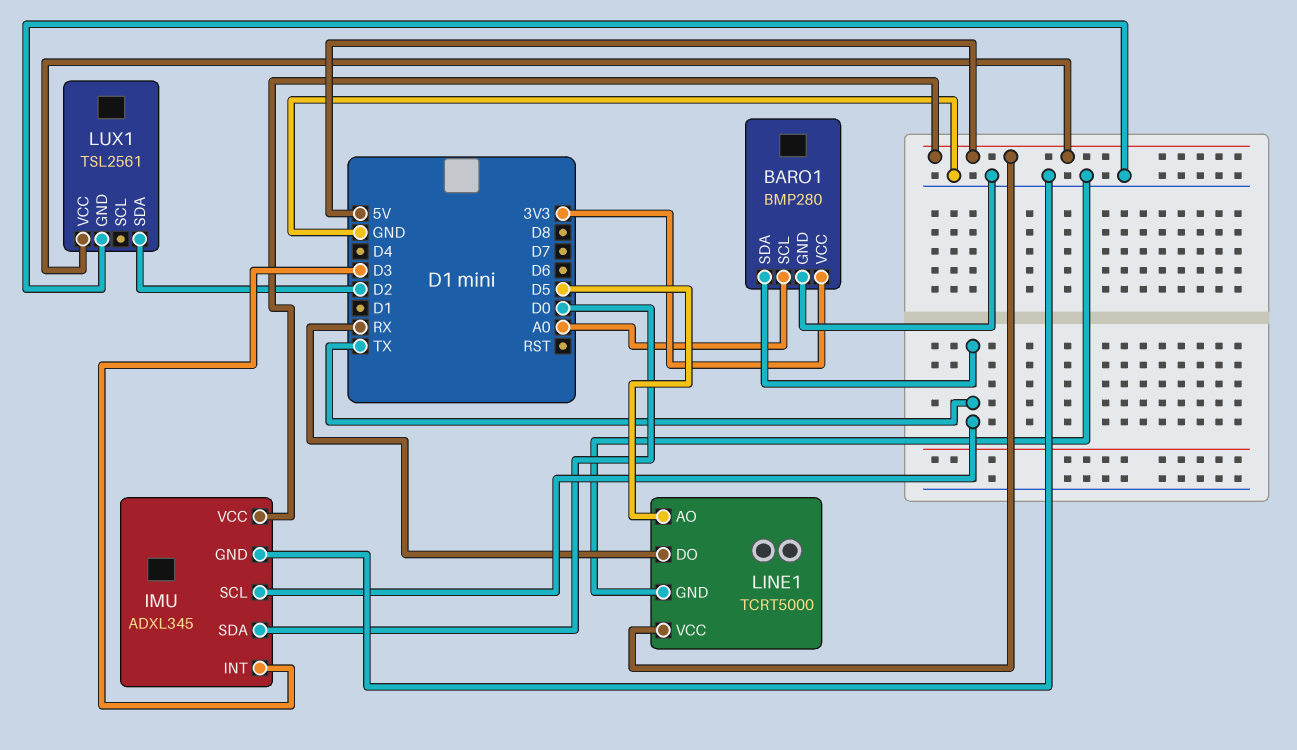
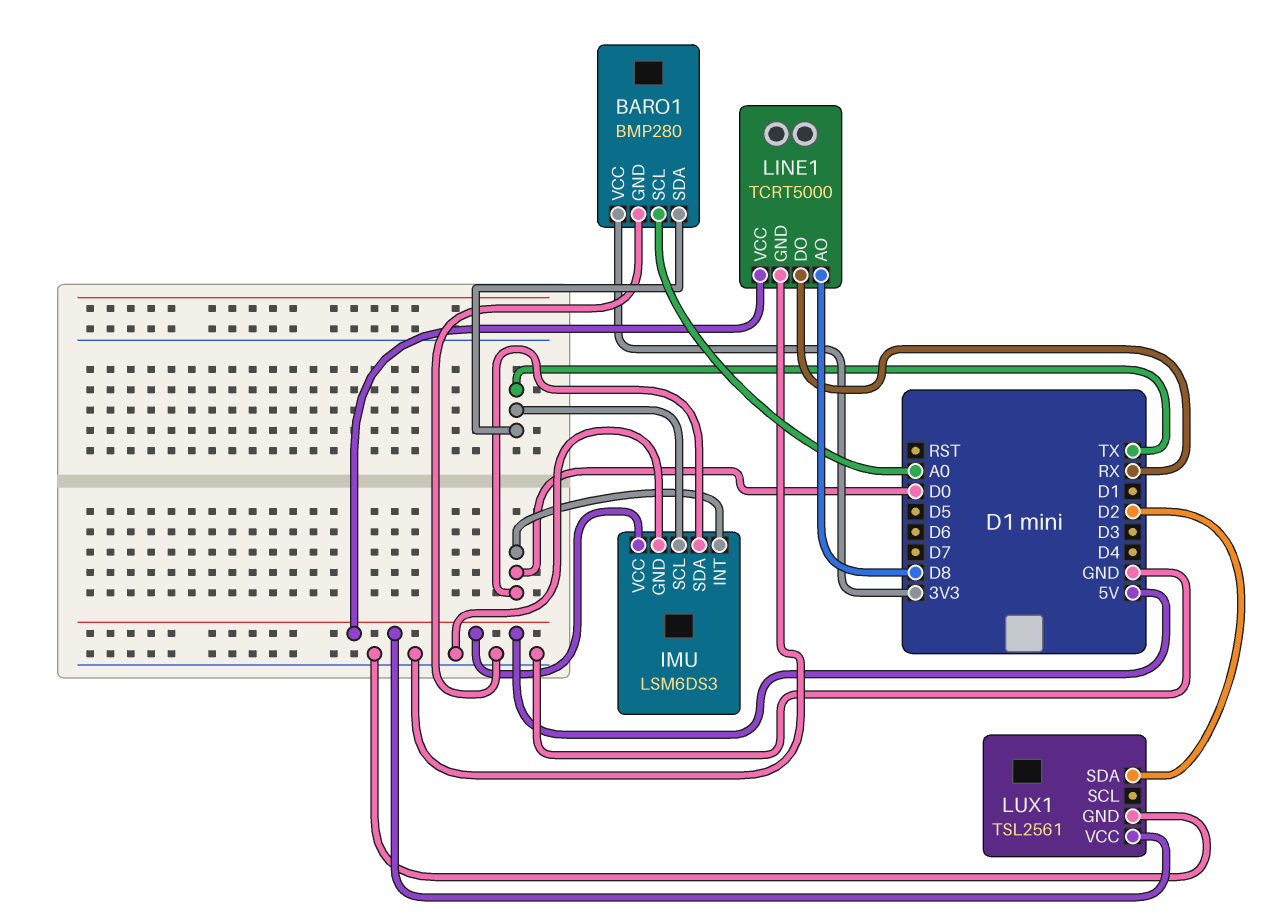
IMU: ADXL345 -> LSM6DS3
IMU pin INT: D3 -> D0
LINE1 pin AO: D5 -> D8

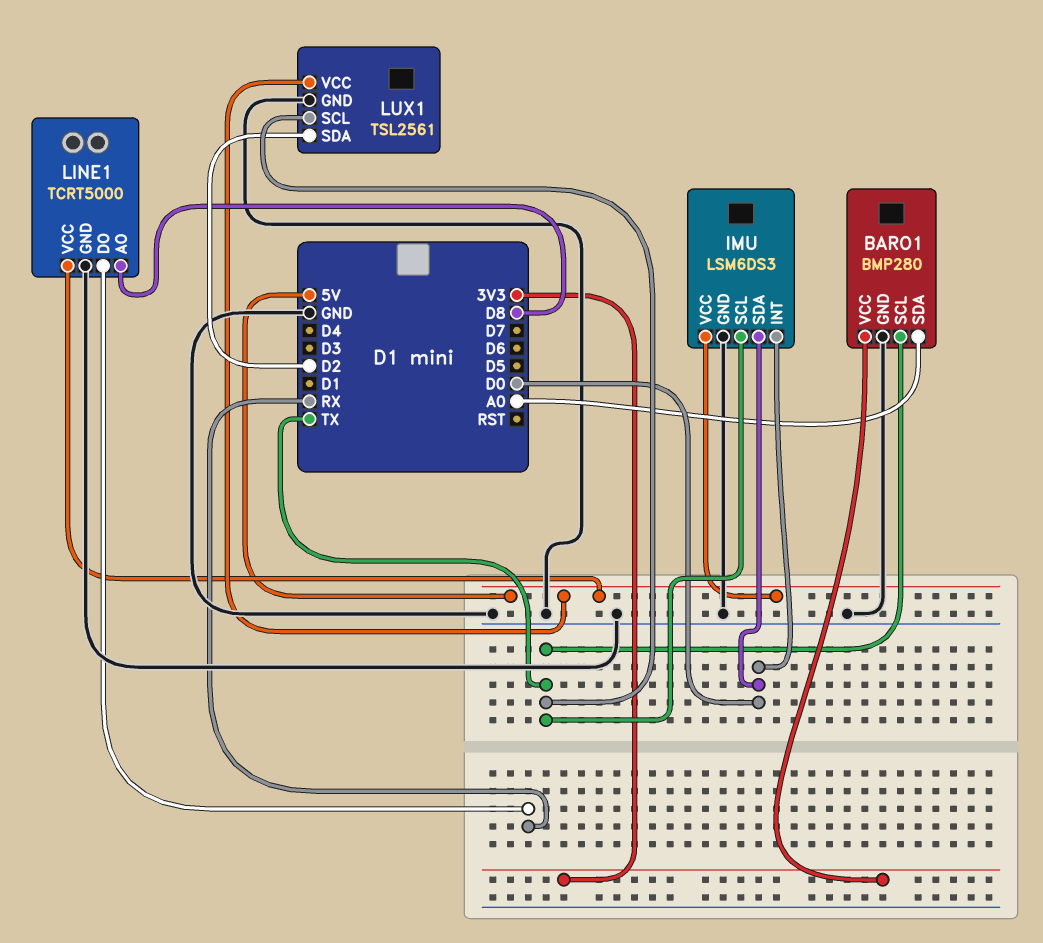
BARO1 pin SCL: A0 -> TX
BARO1 pin SDA: TX -> A0
LUX1 pin SCL: none -> TX

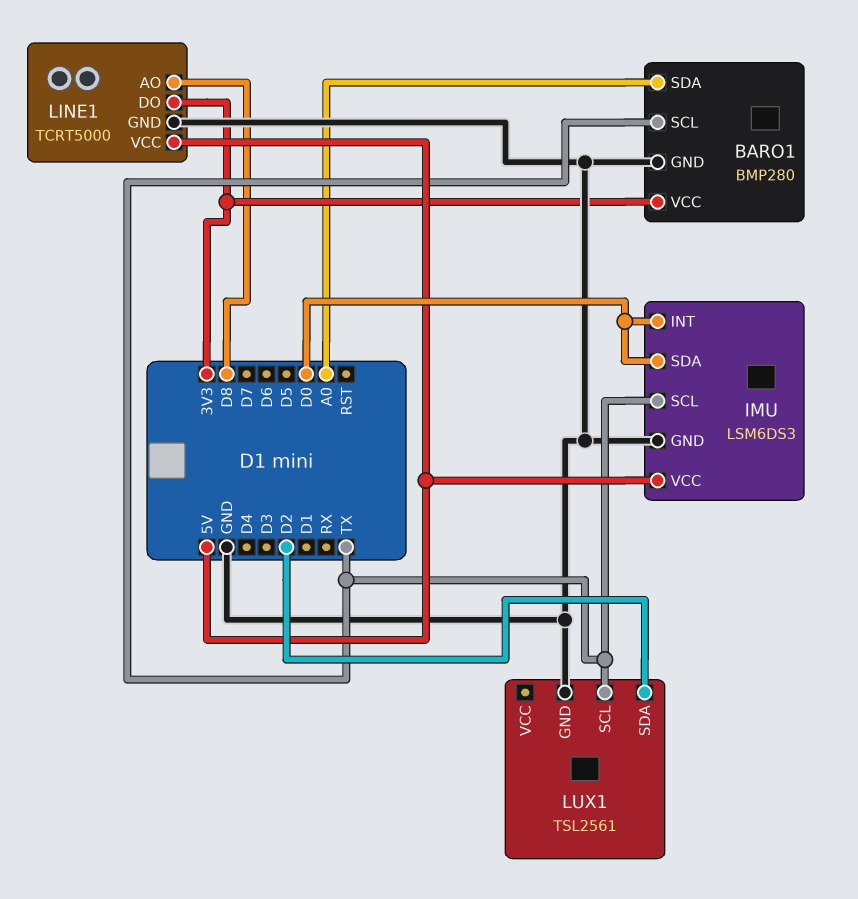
LINE1 pin DO: RX -> 3V3
LUX1 pin VCC: 5V -> none

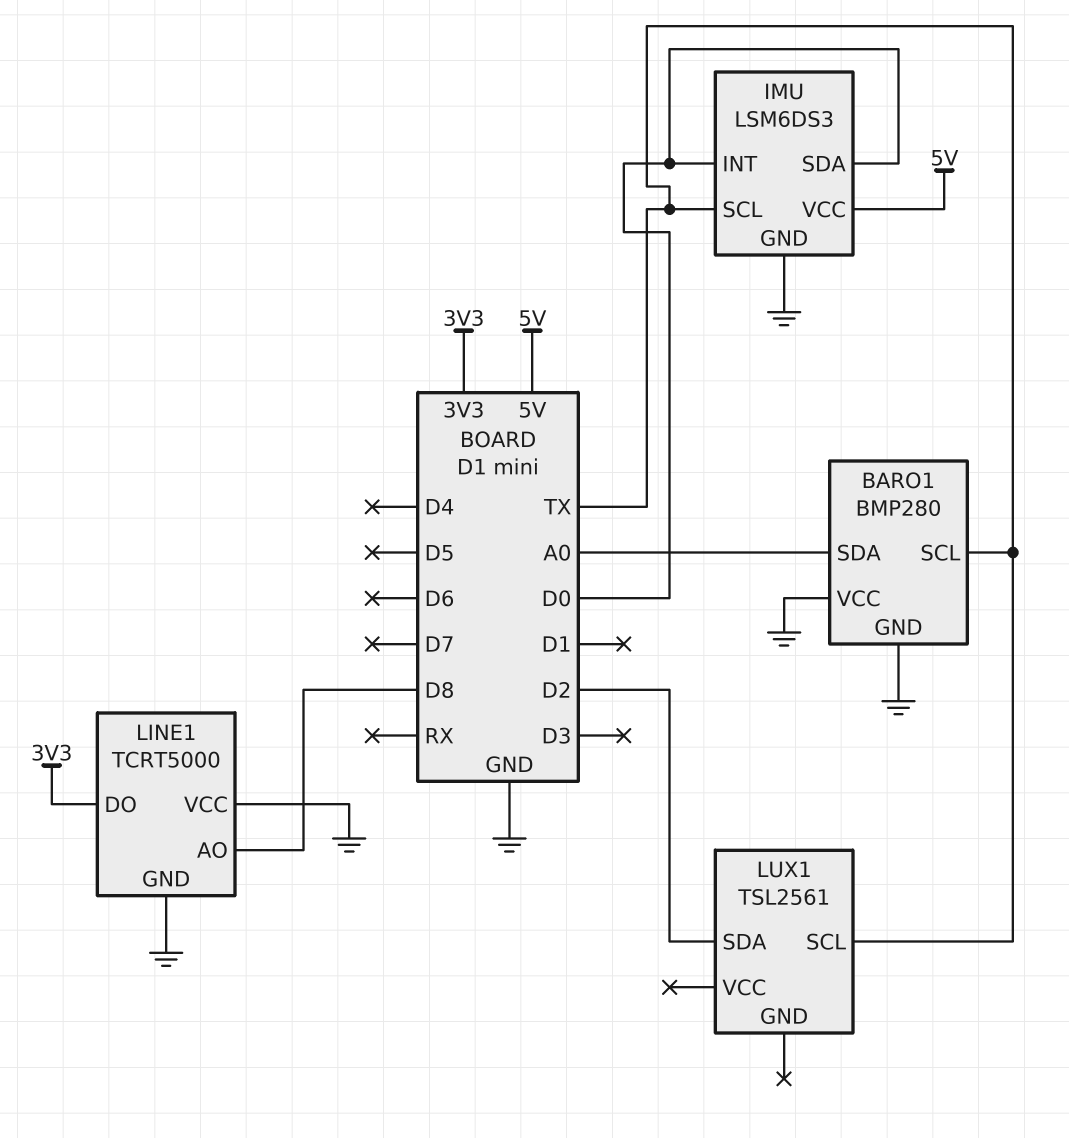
BARO1 pin VCC: 3V3 -> GND
LINE1 pin VCC: 5V -> GND
LUX1 pin GND: GND -> none

